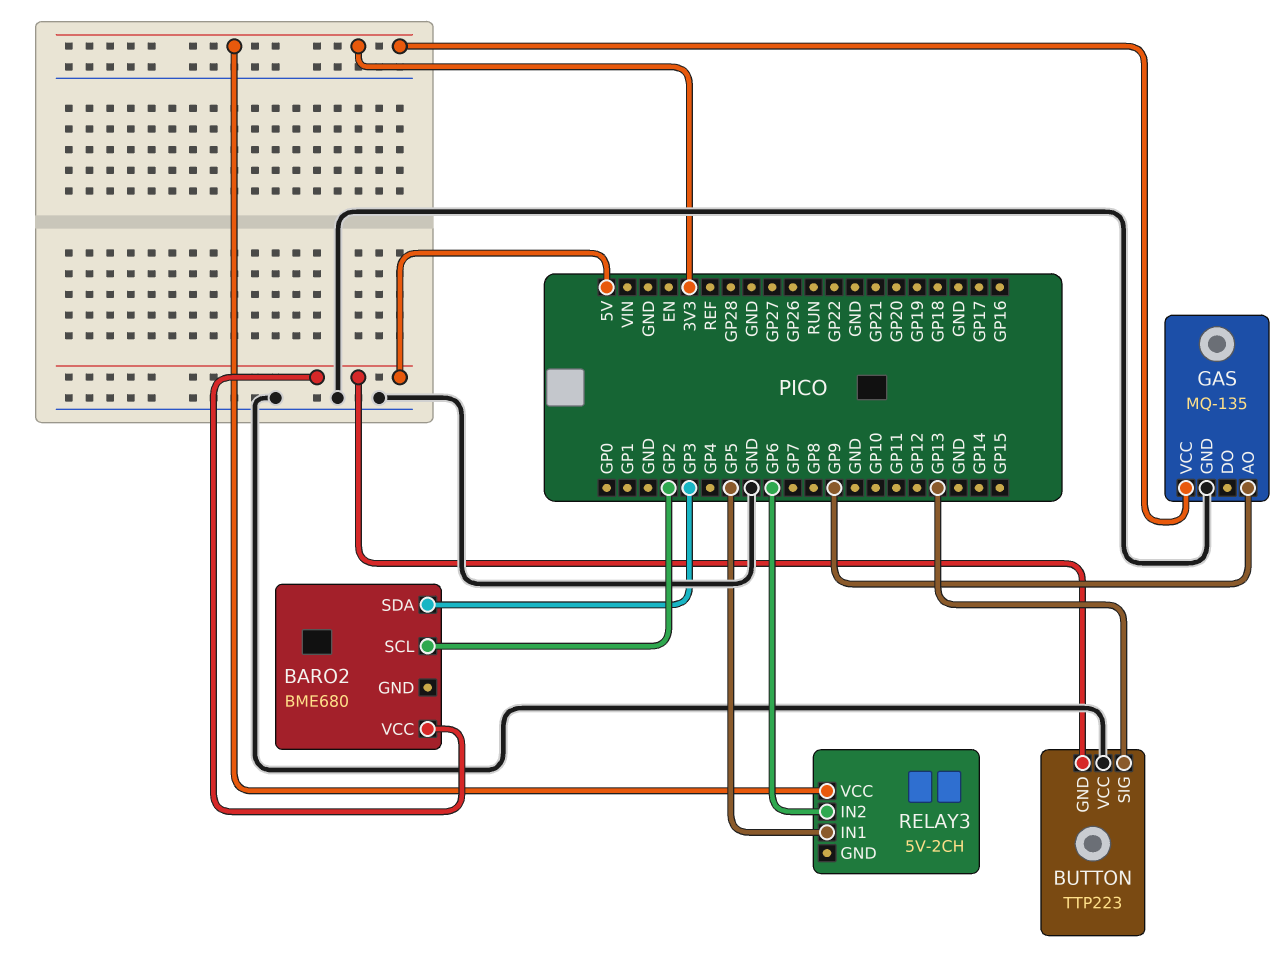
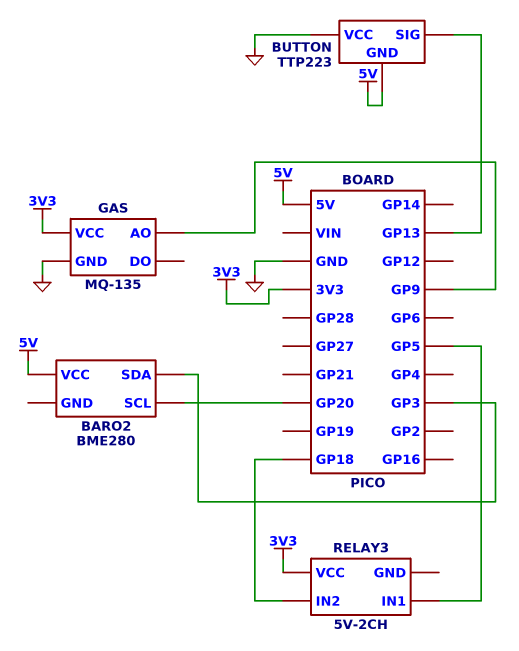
BARO2: BME680 -> BME280
BARO2 pin SCL: GP2 -> GP20
RELAY3 pin IN2: GP6 -> GP18

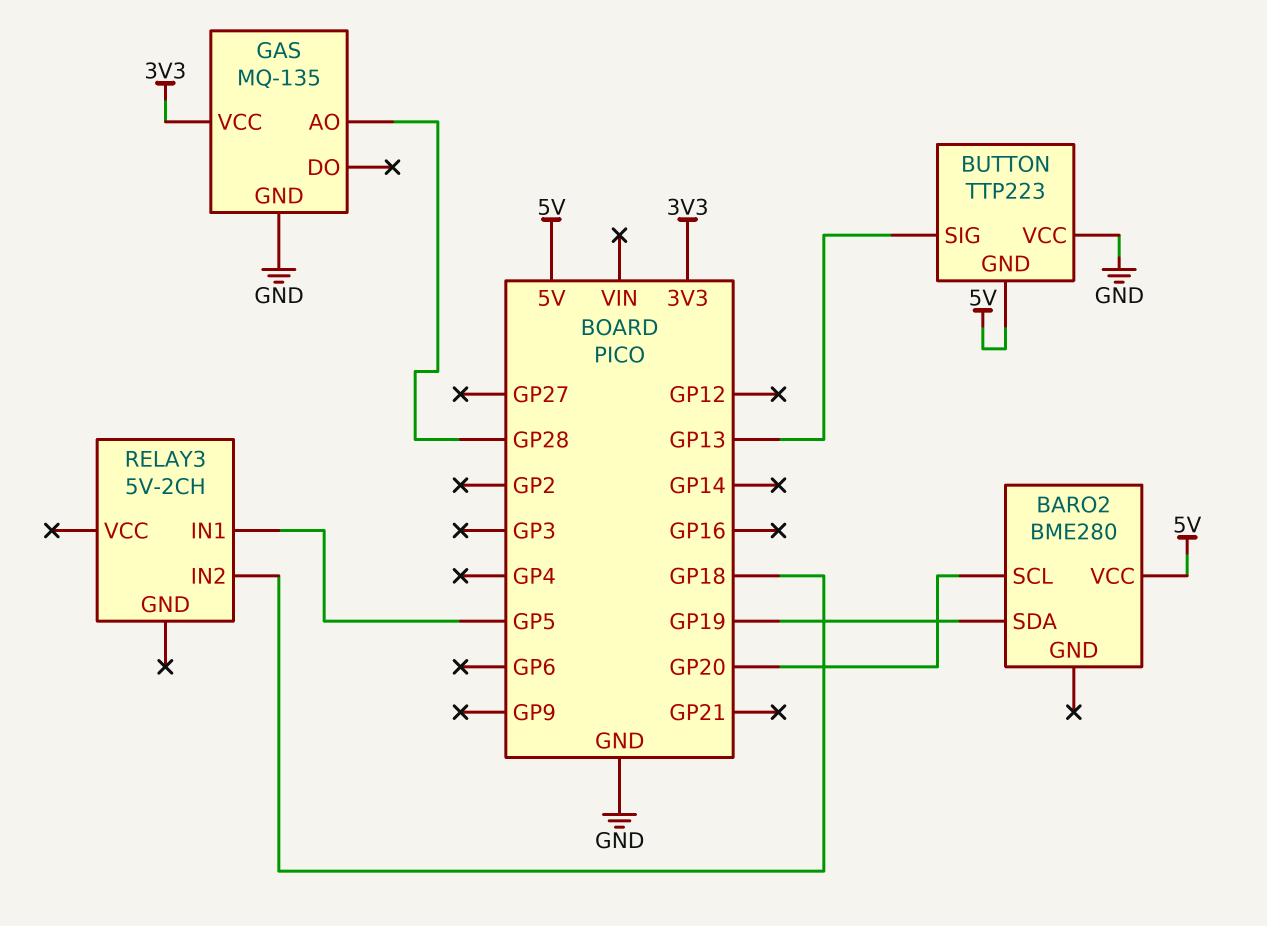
BARO2 pin SDA: GP3 -> GP19
GAS pin AO: GP9 -> GP28
RELAY3 pin VCC: 3V3 -> none

